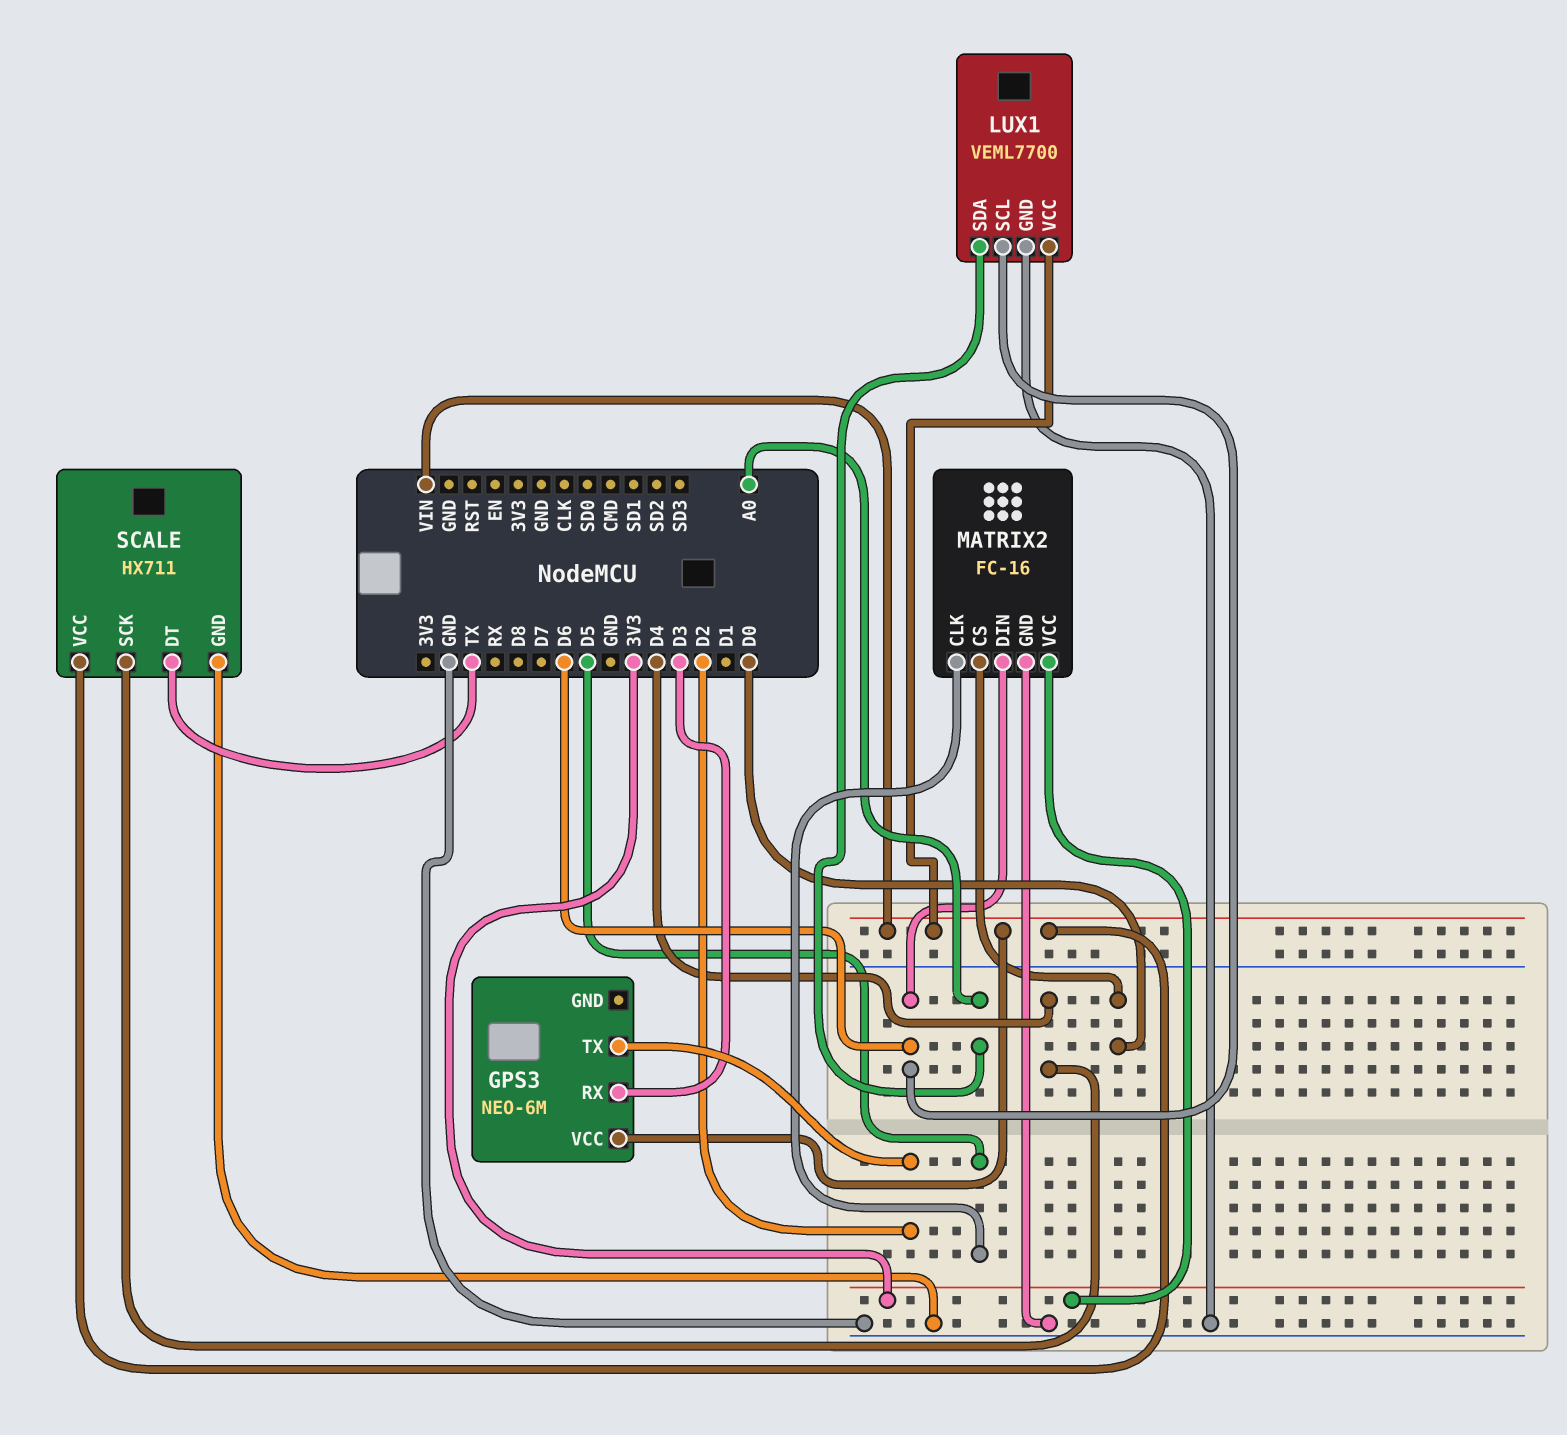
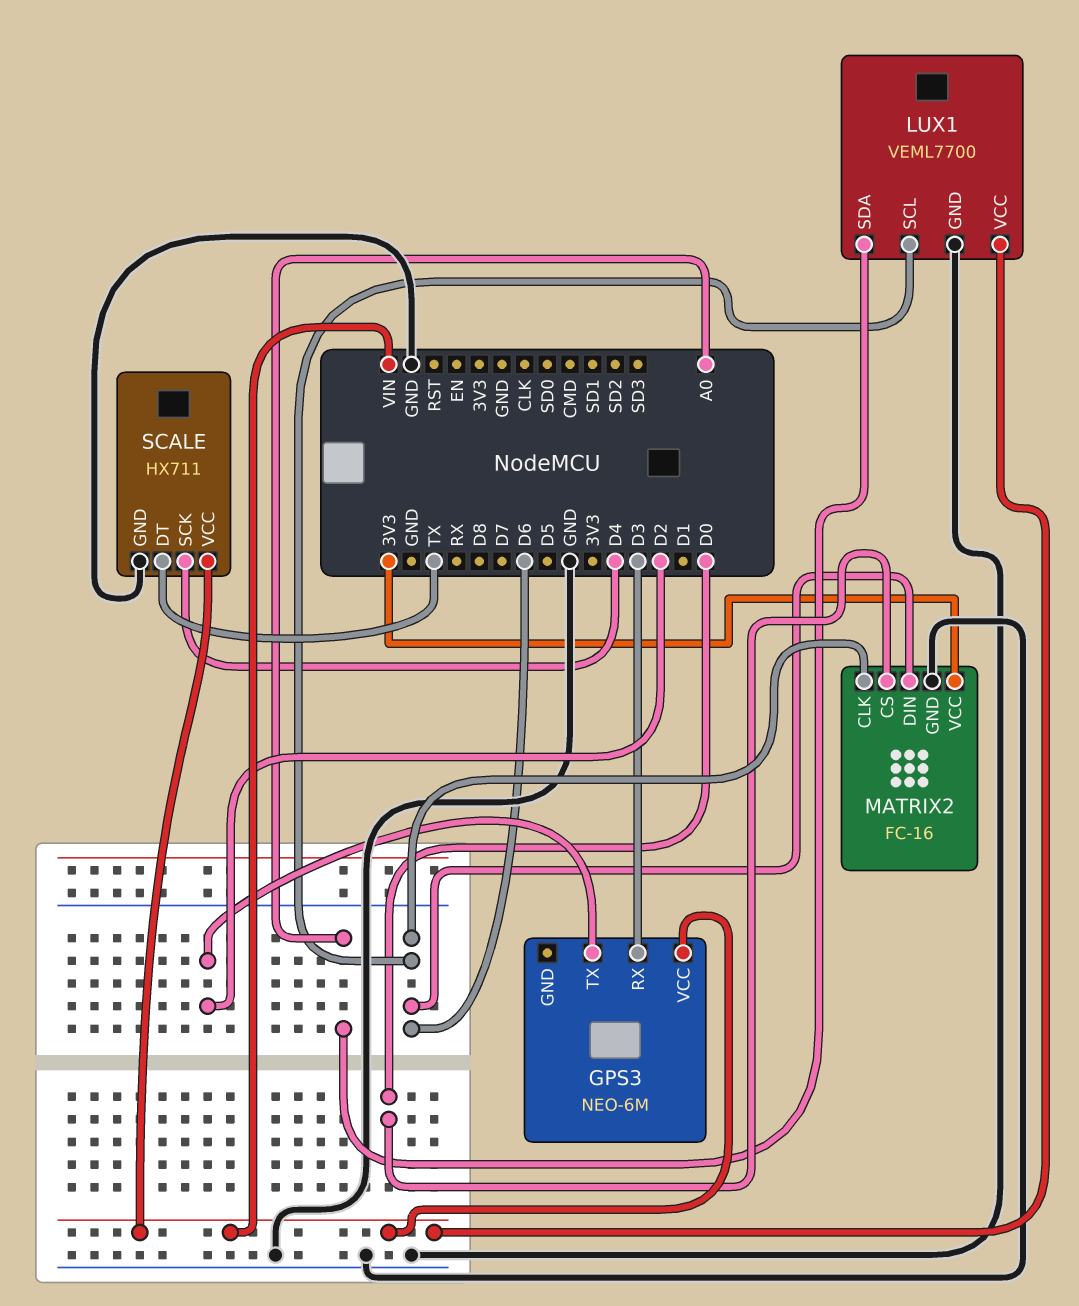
MATRIX2 pin CLK: D5 -> D6

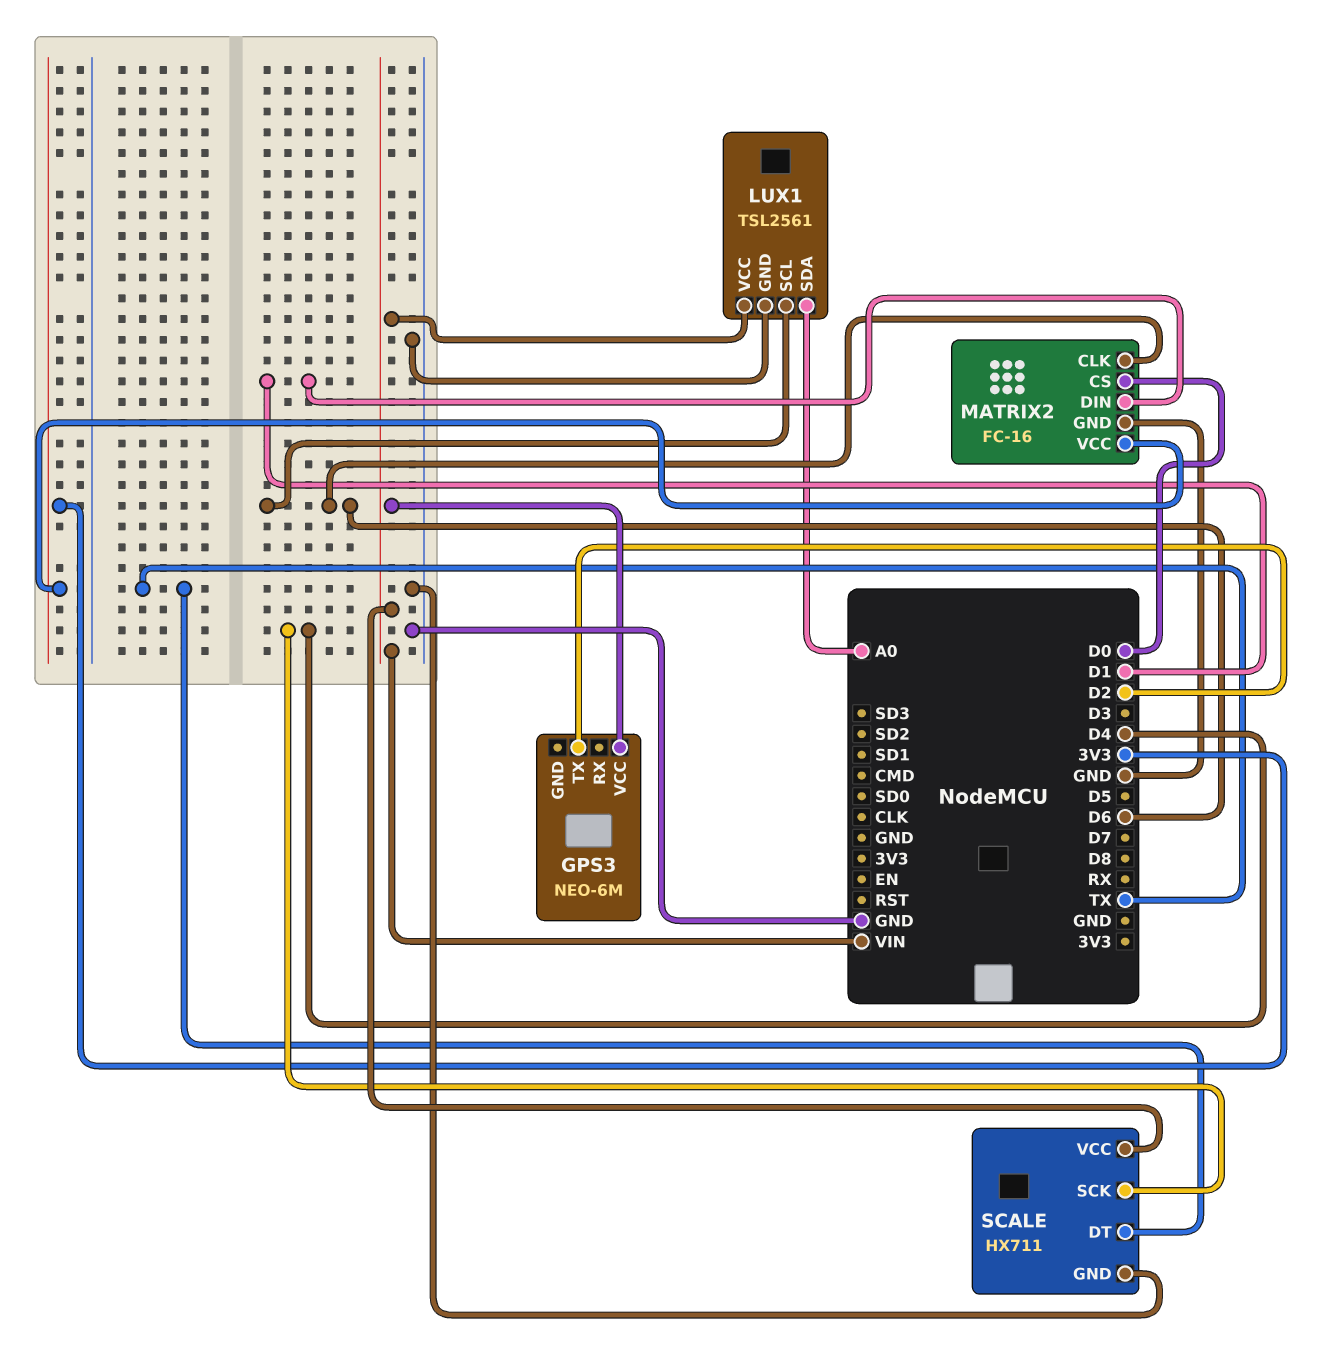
GPS3 pin RX: D3 -> none
LUX1: VEML7700 -> TSL2561
MATRIX2 pin DIN: D6 -> D1

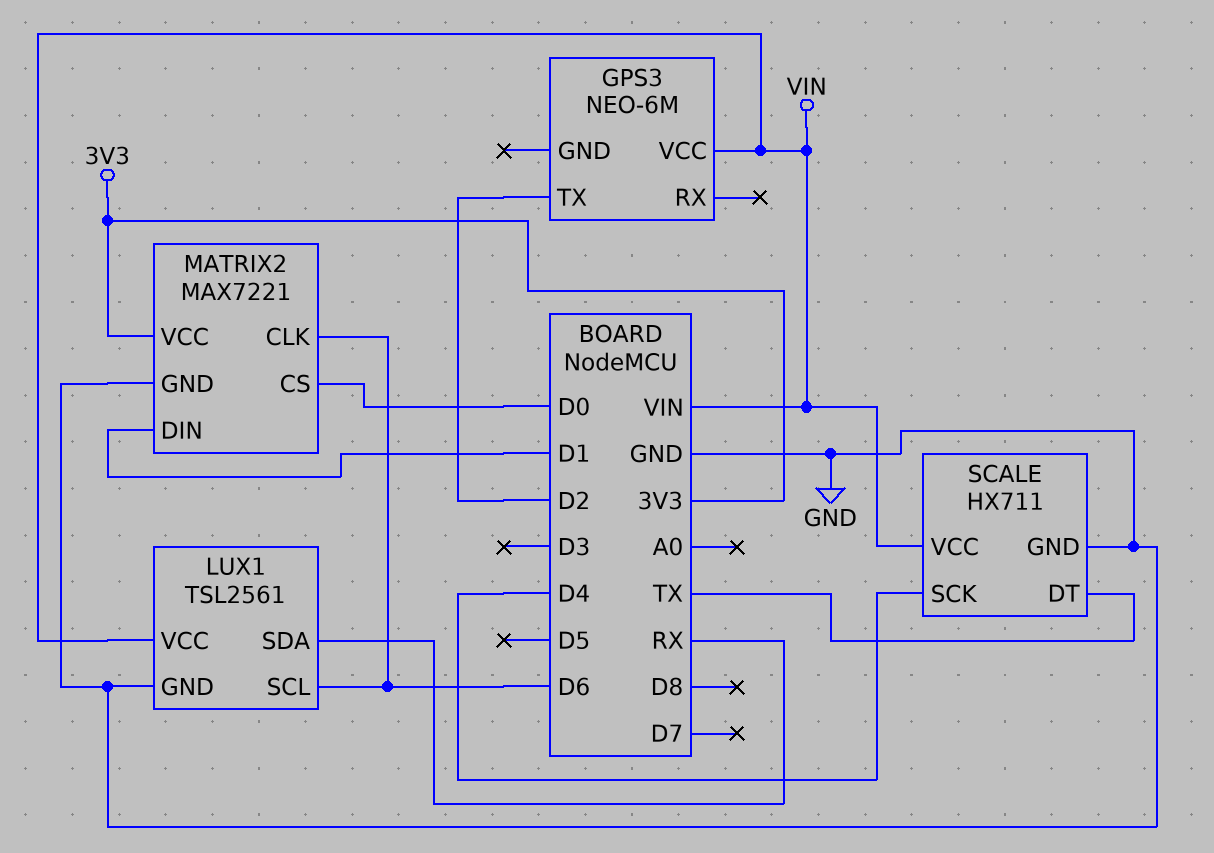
LUX1 pin SDA: A0 -> RX
MATRIX2: FC-16 -> MAX7221

